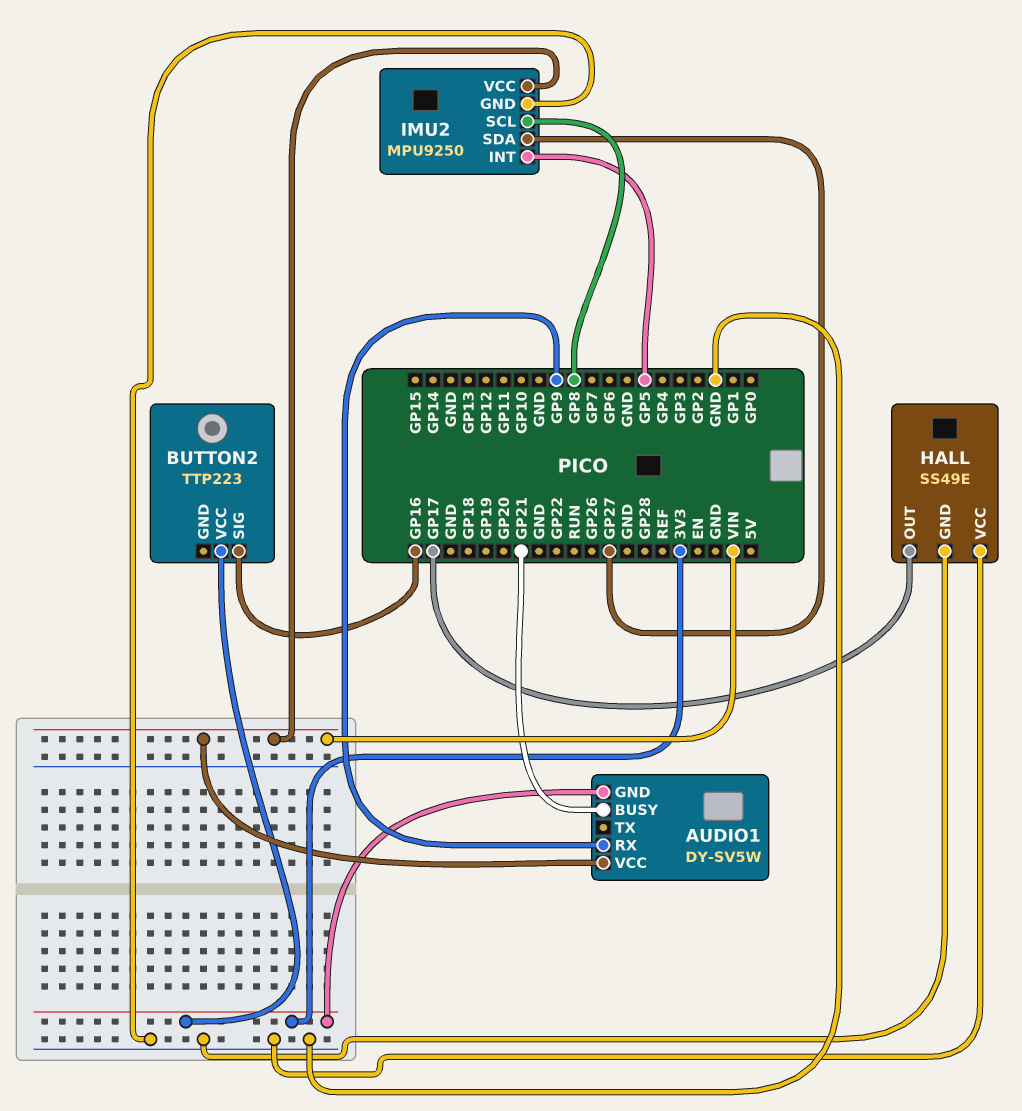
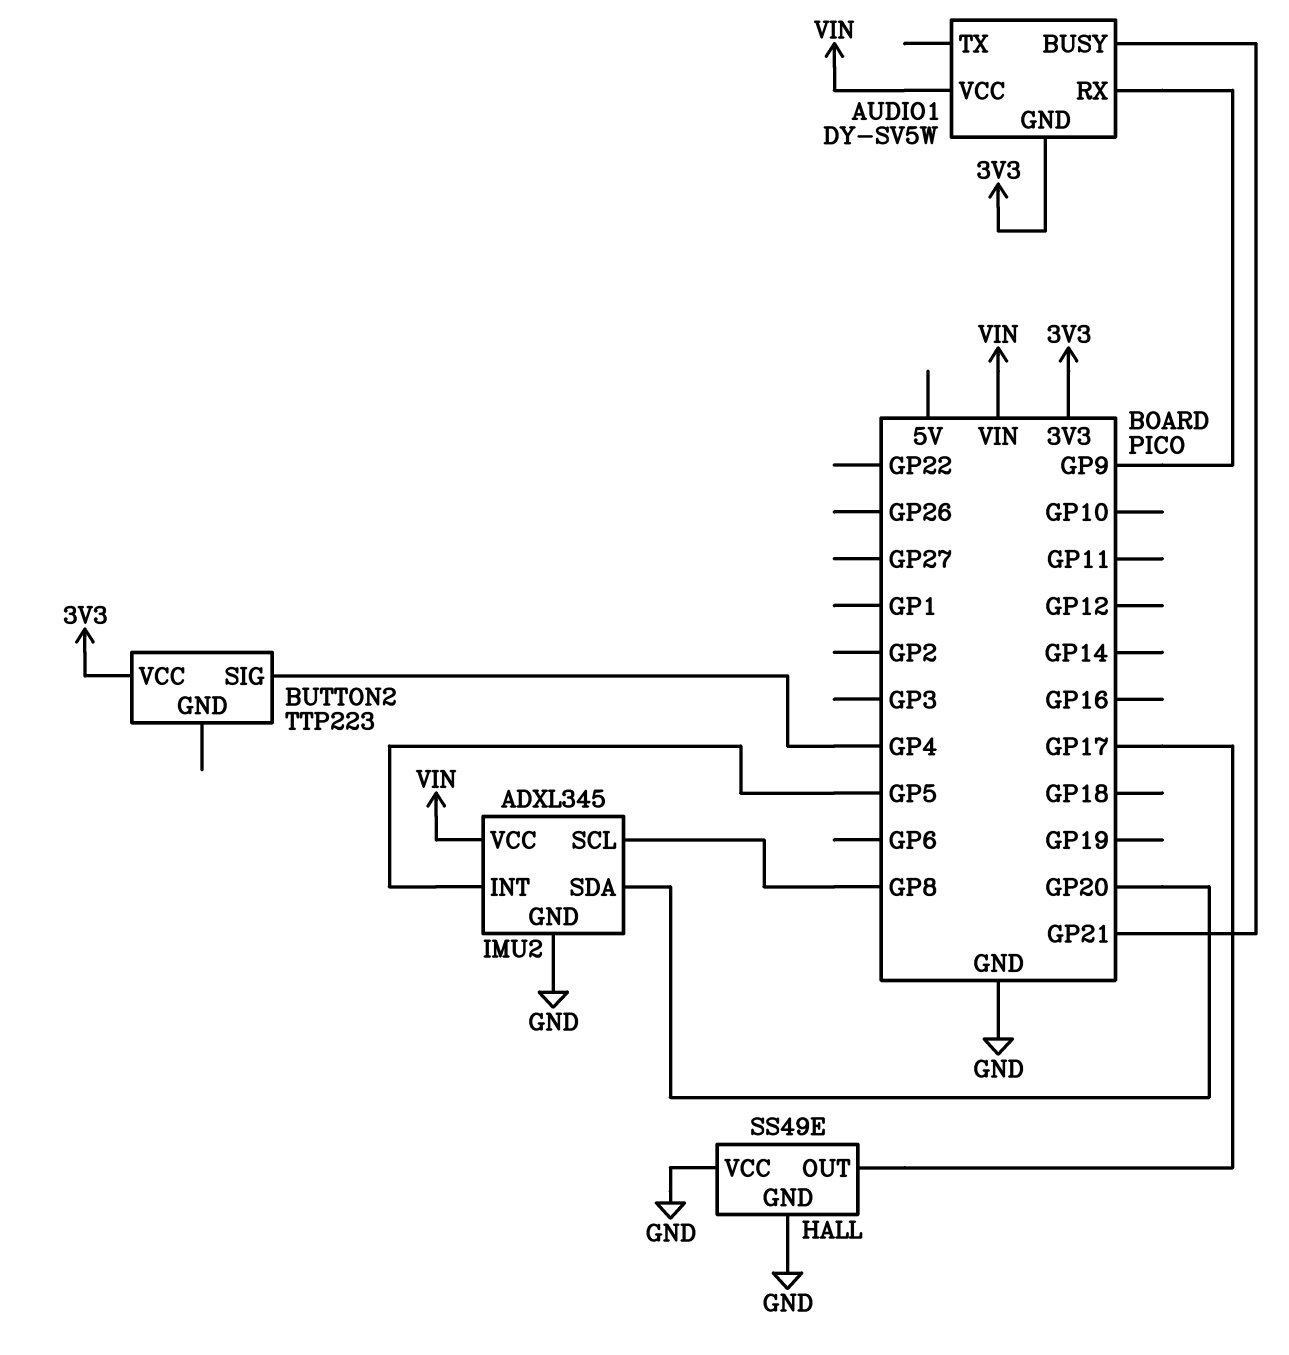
BUTTON2 pin SIG: GP16 -> GP4
IMU2: MPU9250 -> ADXL345
IMU2 pin SDA: GP27 -> GP20

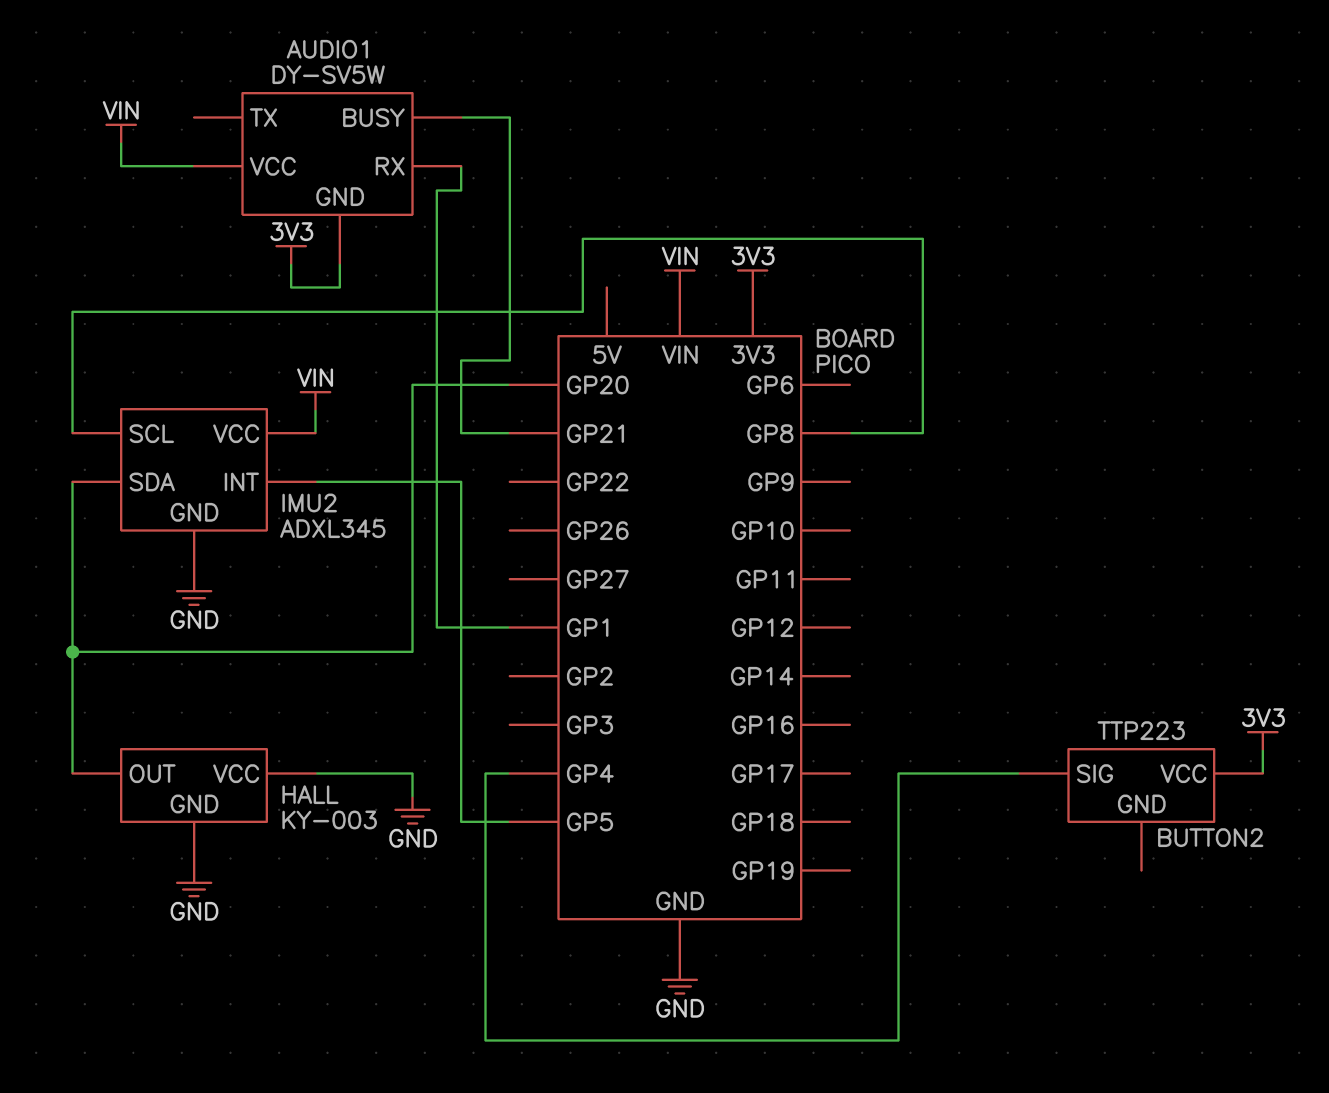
AUDIO1 pin RX: GP9 -> GP1
HALL: SS49E -> KY-003
HALL pin OUT: GP17 -> GP20

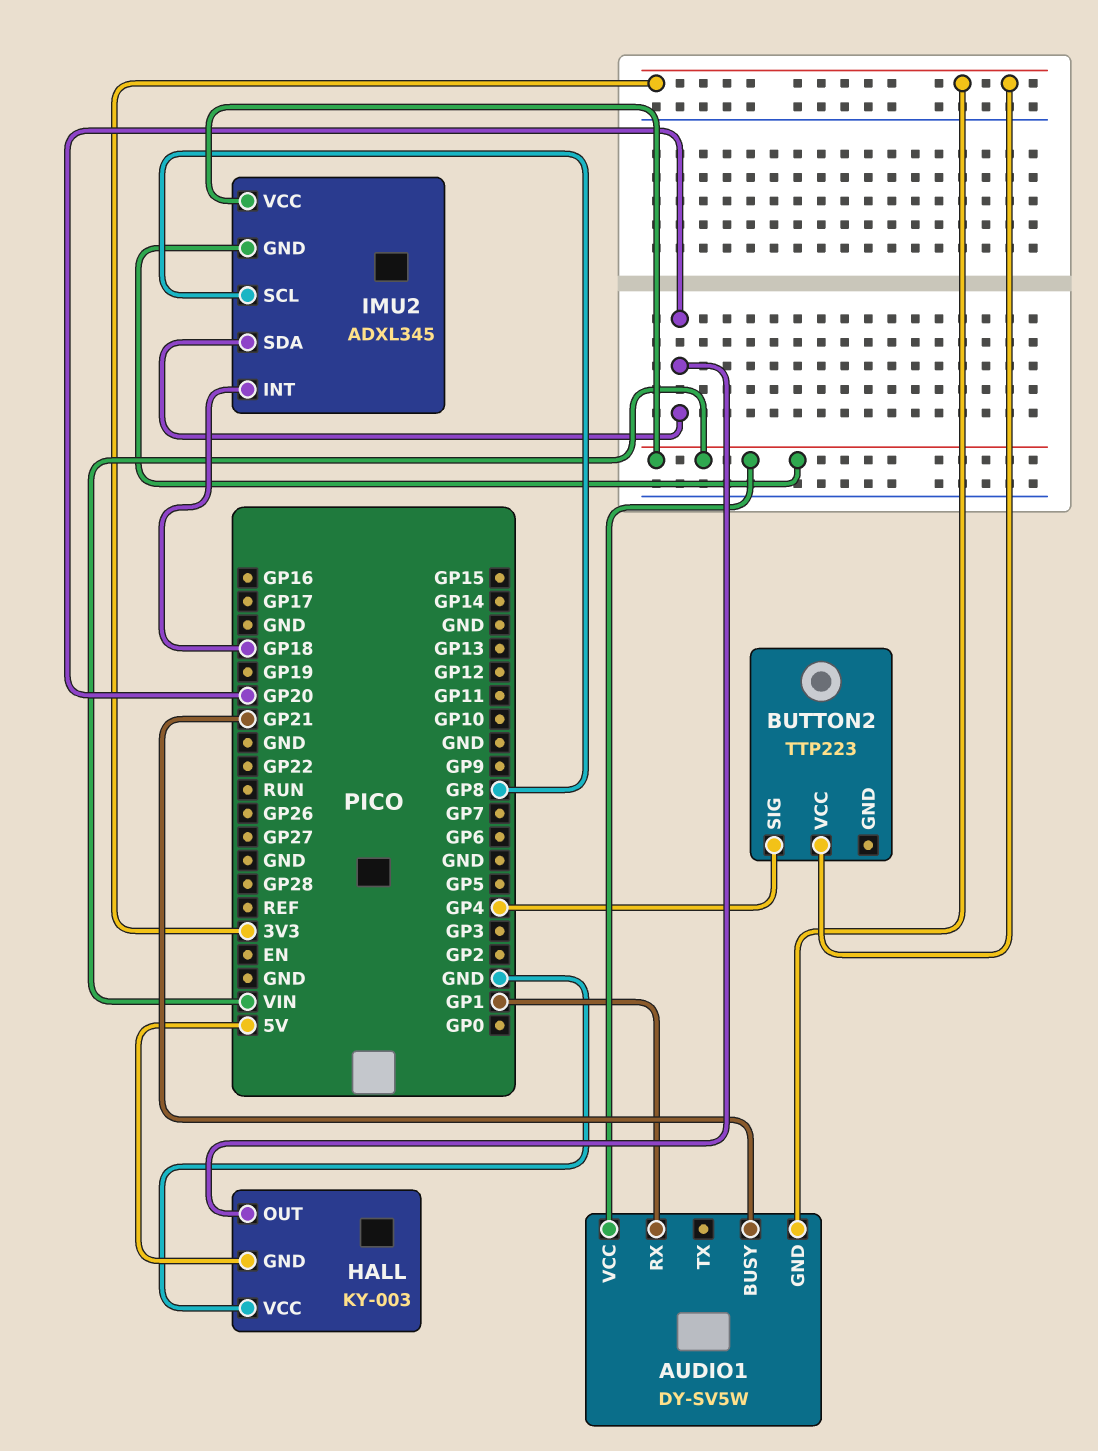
HALL pin GND: GND -> 5V
IMU2 pin GND: GND -> VIN
IMU2 pin INT: GP5 -> GP18

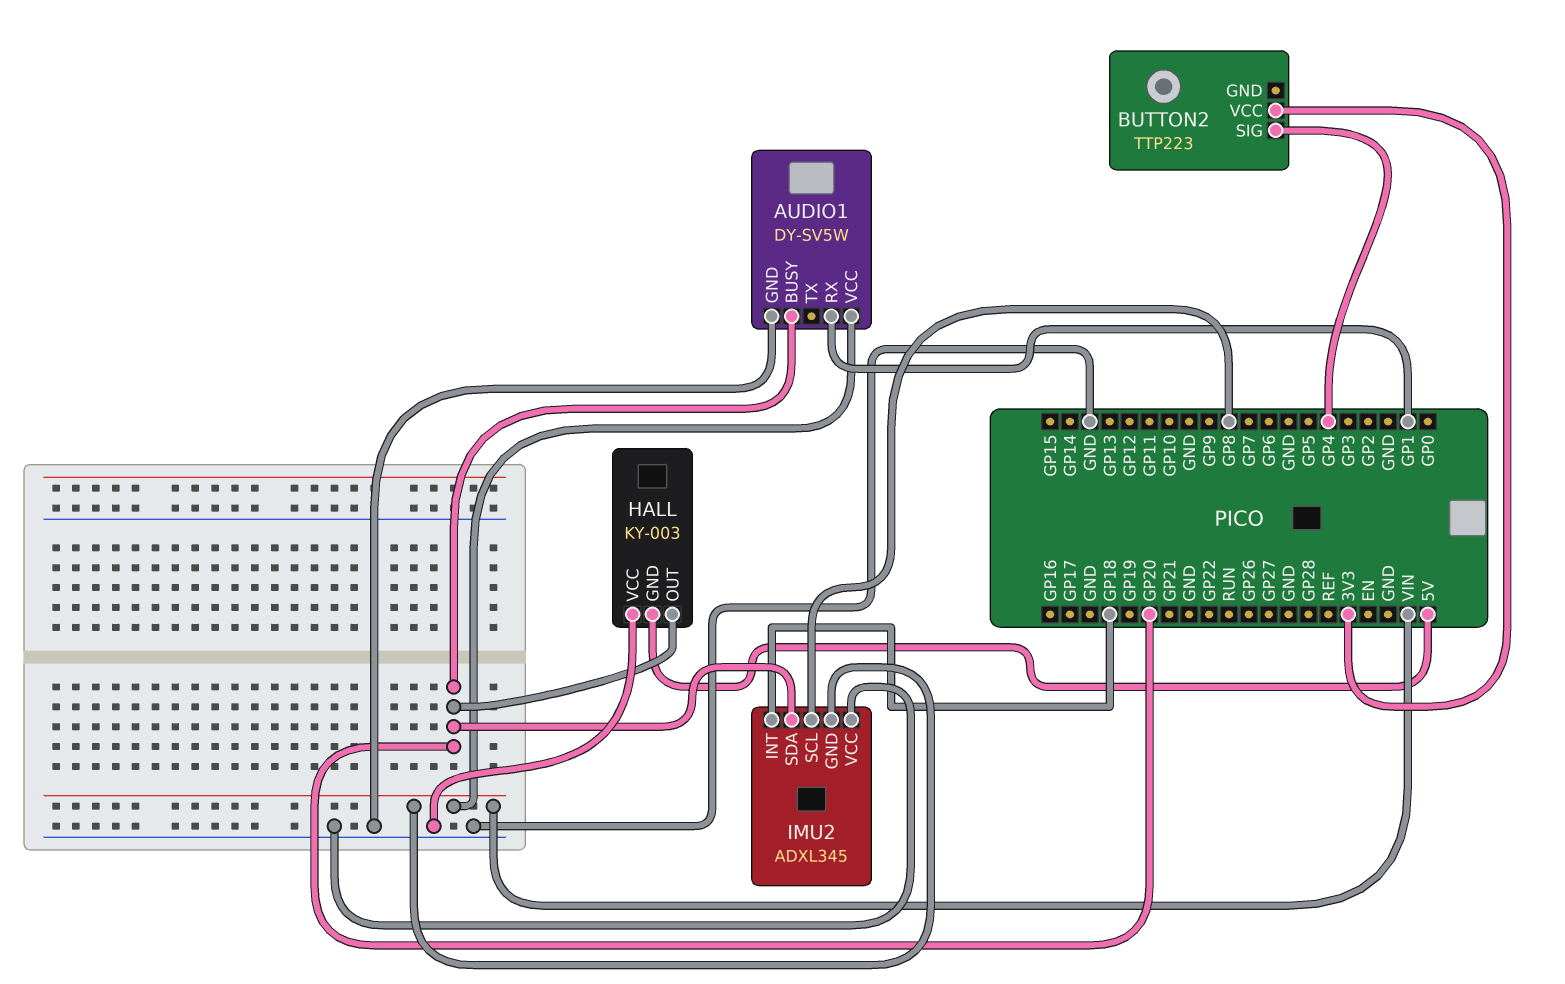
AUDIO1 pin BUSY: GP21 -> GP20
AUDIO1 pin GND: 3V3 -> GND
IMU2 pin VCC: VIN -> GND

